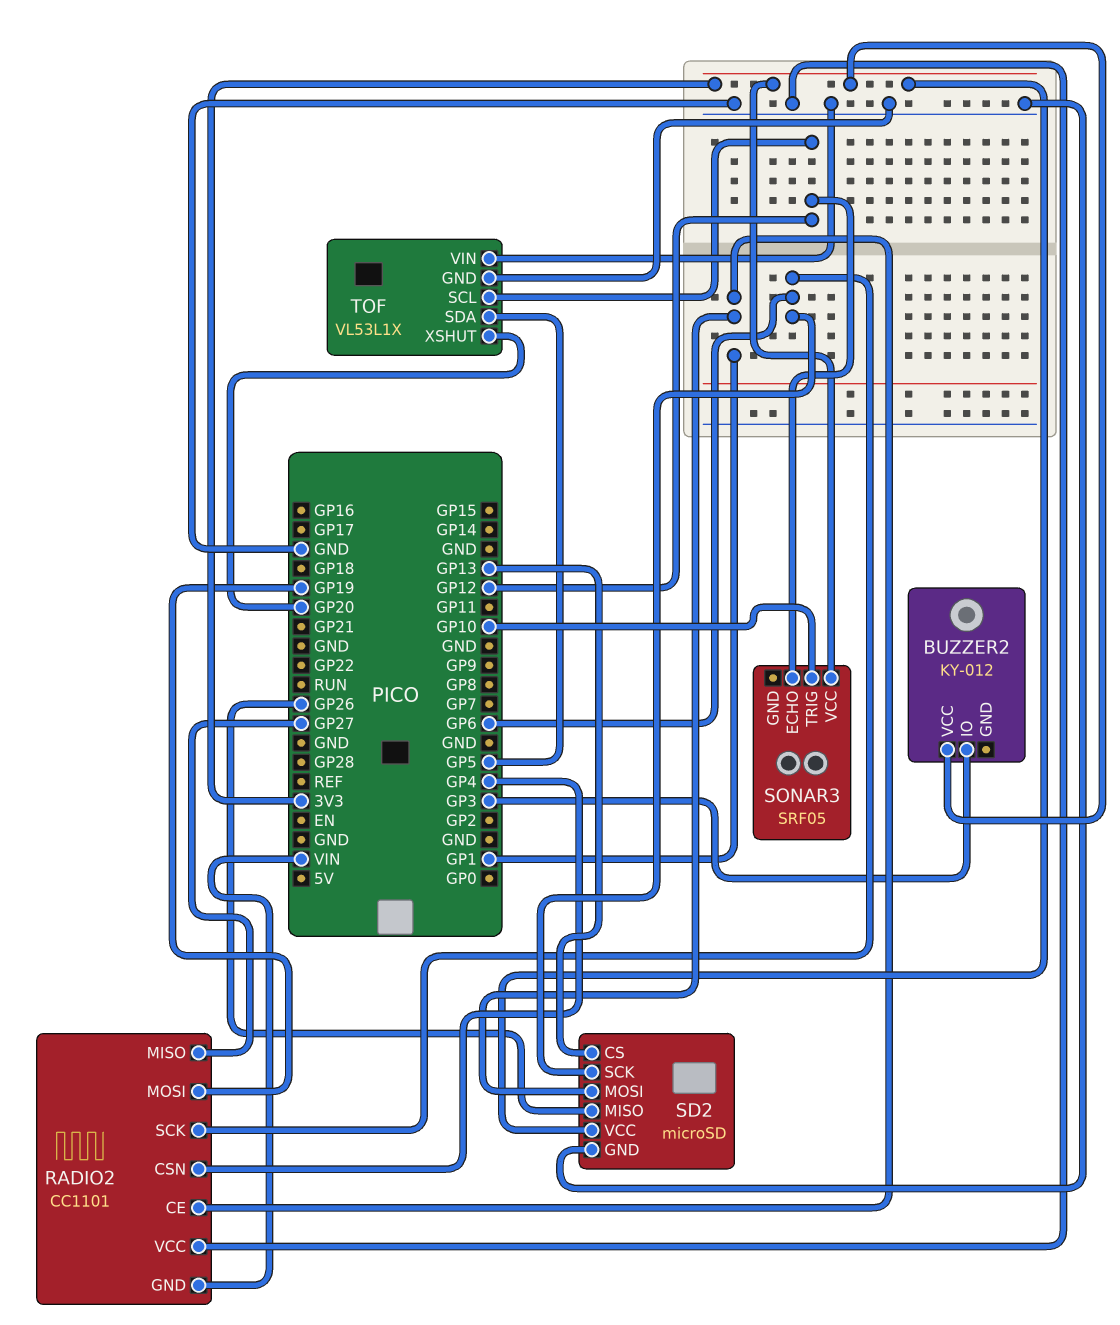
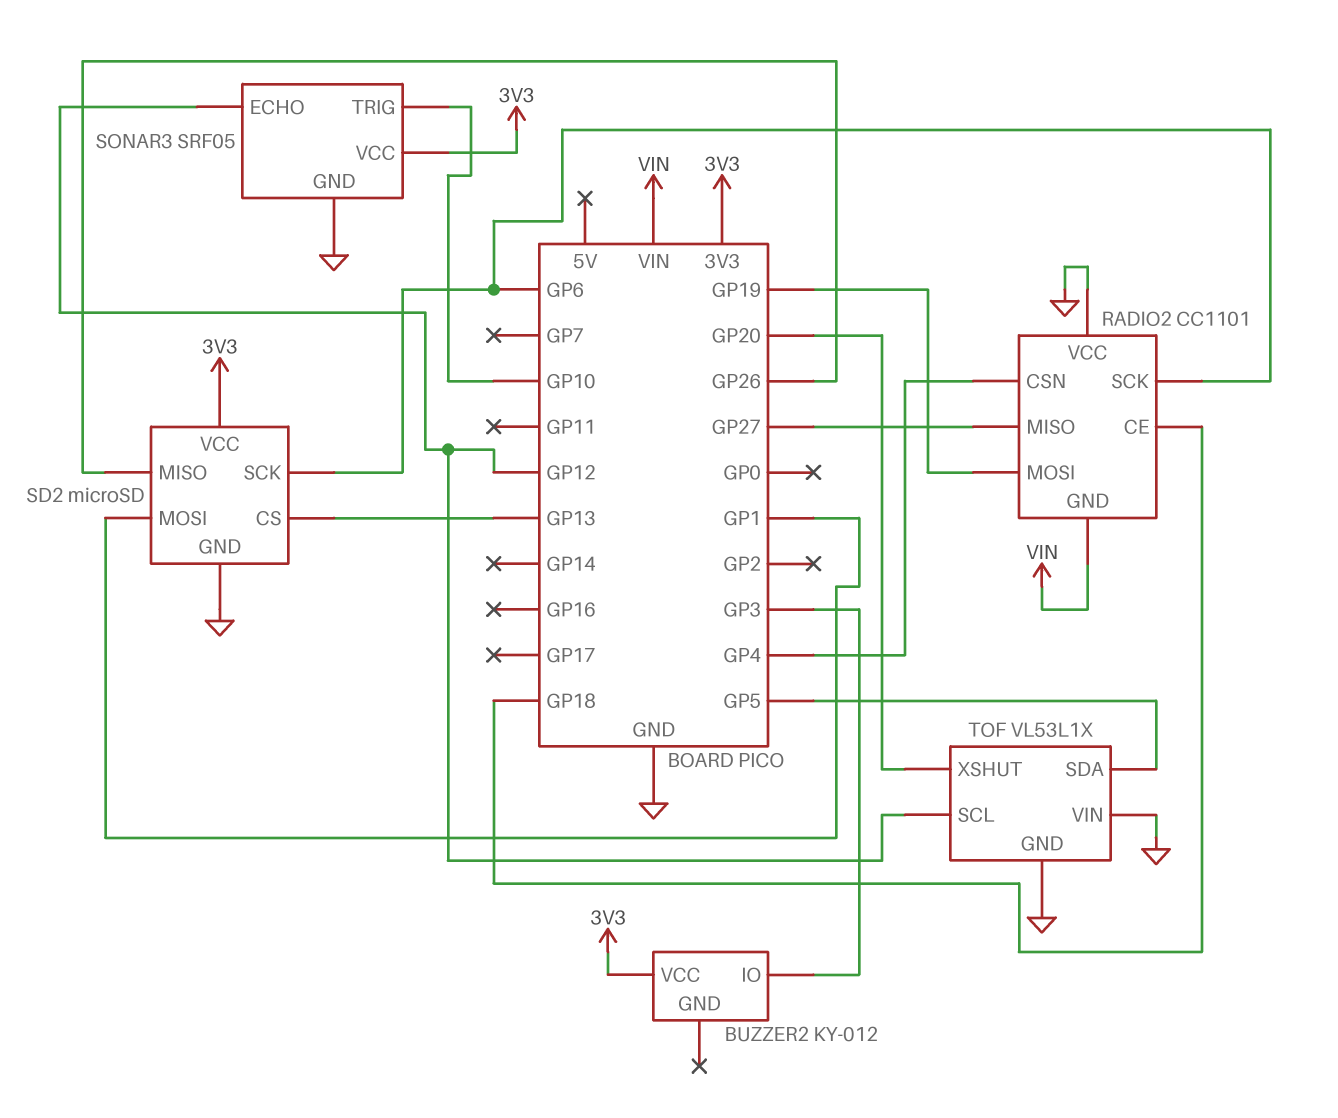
RADIO2 pin CE: GP1 -> GP18
SONAR3 pin GND: none -> GND

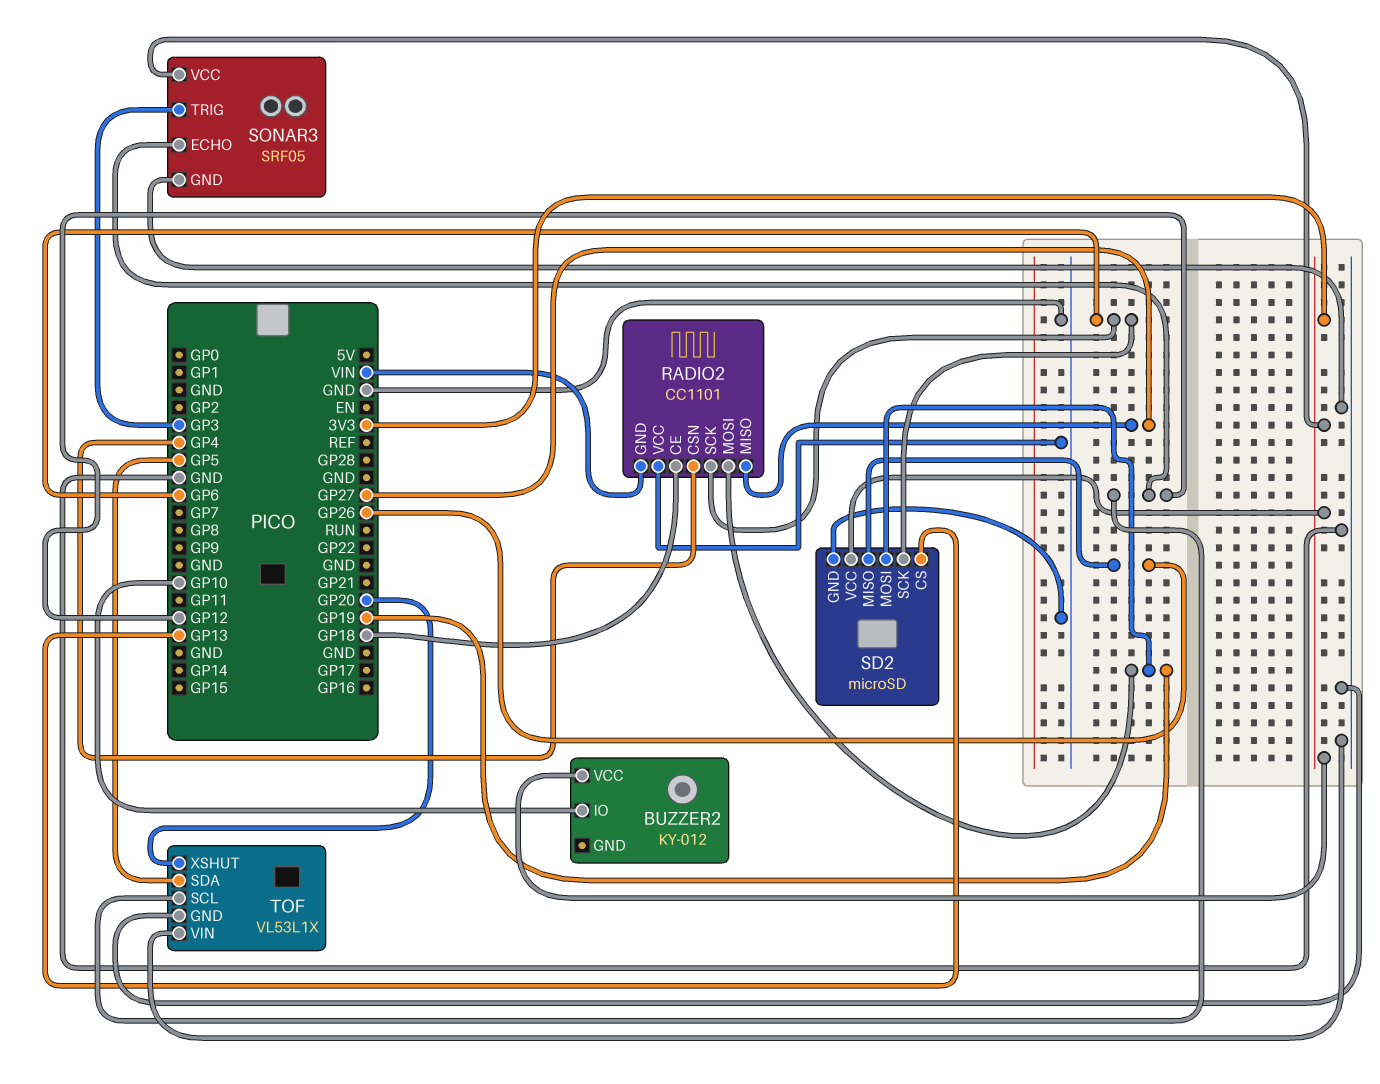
BUZZER2 pin IO: GP3 -> GP10
SD2 pin MOSI: GP1 -> GP19
SONAR3 pin TRIG: GP10 -> GP3

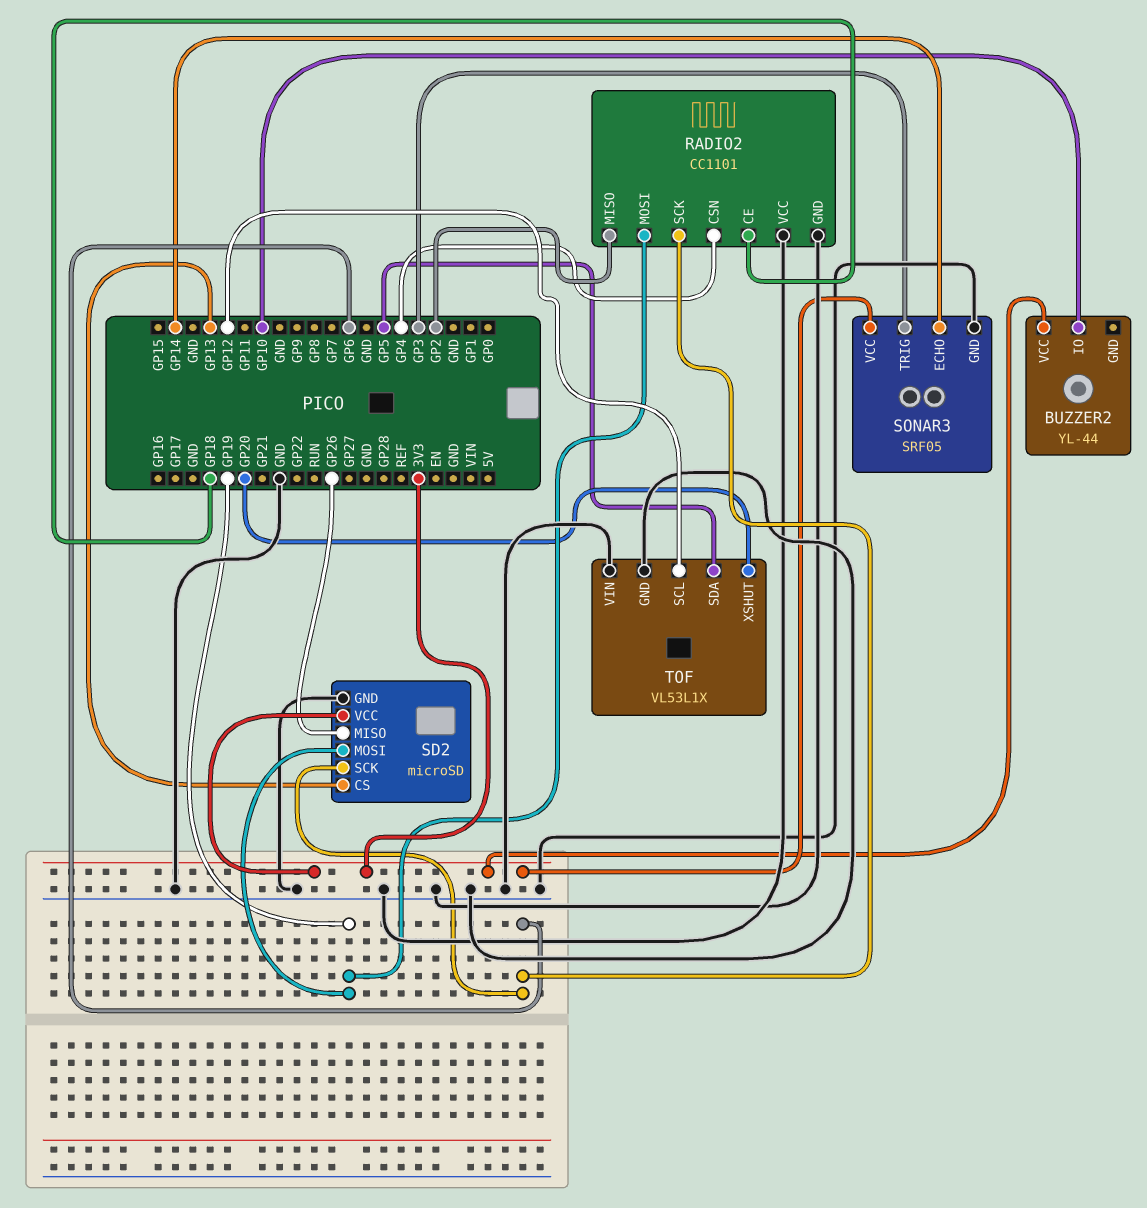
BUZZER2: KY-012 -> YL-44
RADIO2 pin GND: VIN -> GND
RADIO2 pin MISO: GP27 -> GP2
SONAR3 pin ECHO: GP12 -> GP14

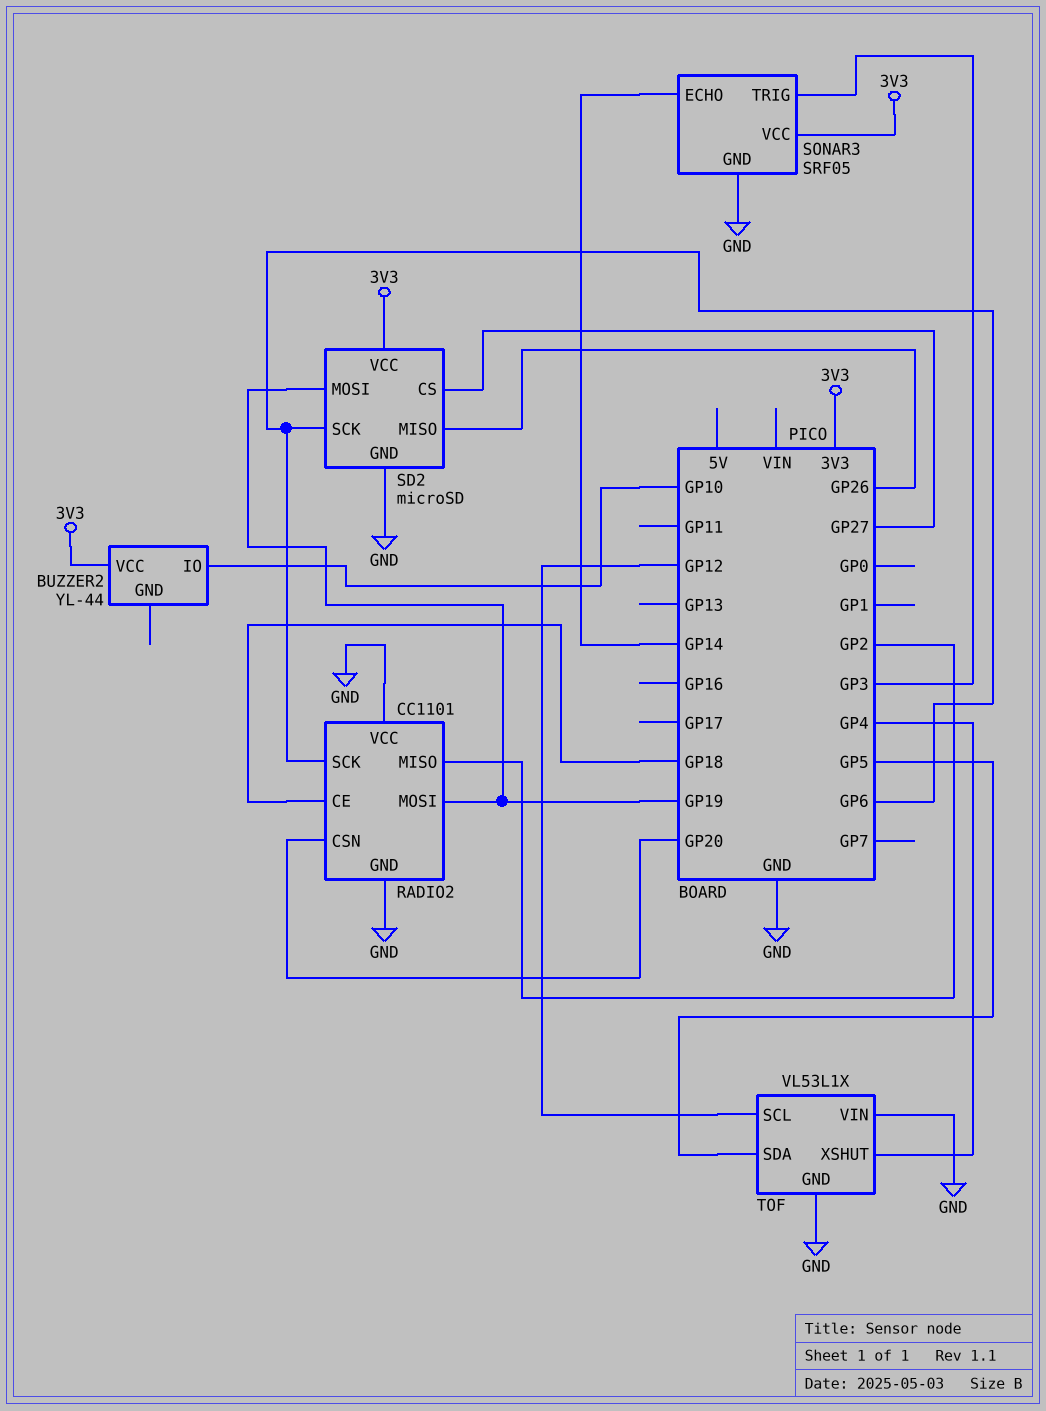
RADIO2 pin CSN: GP4 -> GP20
SD2 pin CS: GP13 -> GP27
TOF pin XSHUT: GP20 -> GP4

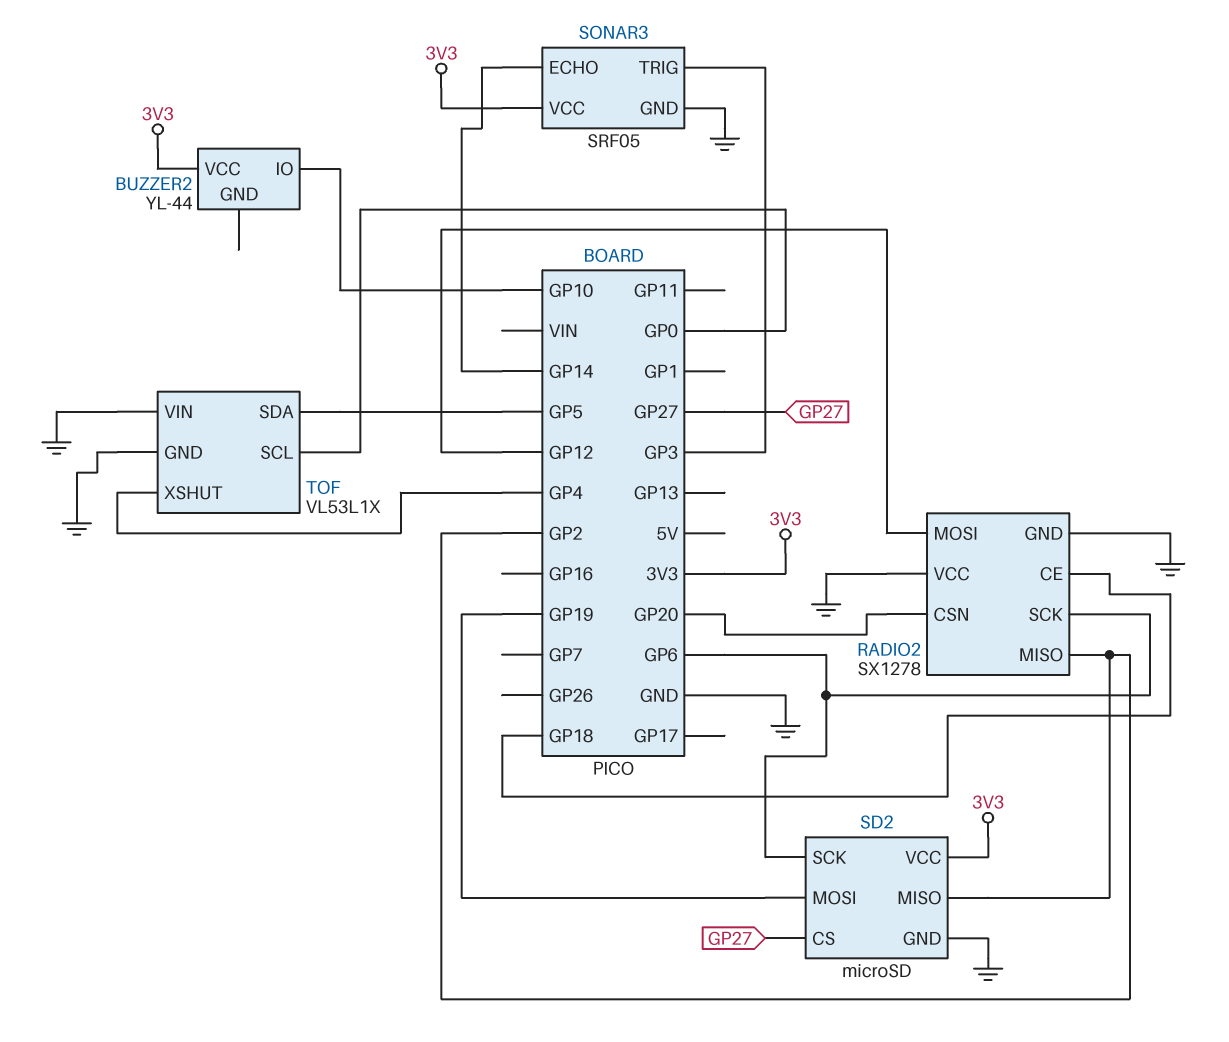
RADIO2: CC1101 -> SX1278
RADIO2 pin MOSI: GP19 -> GP12
SD2 pin MISO: GP26 -> GP2
TOF pin SCL: GP12 -> GP0

